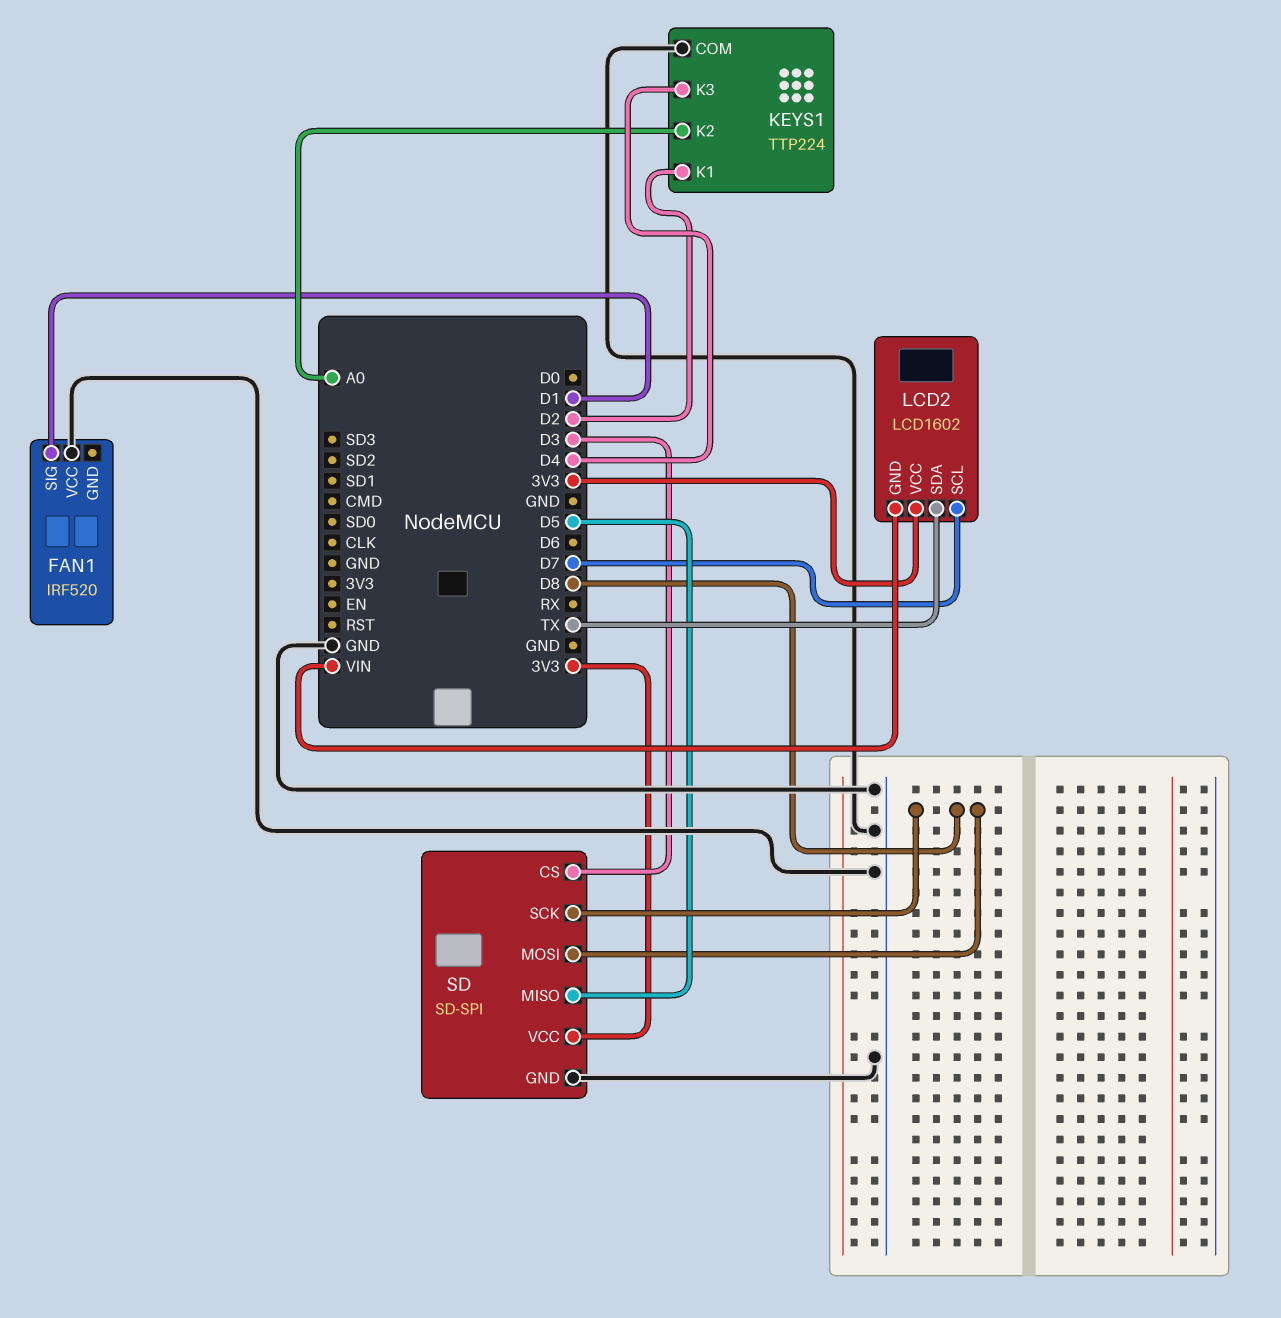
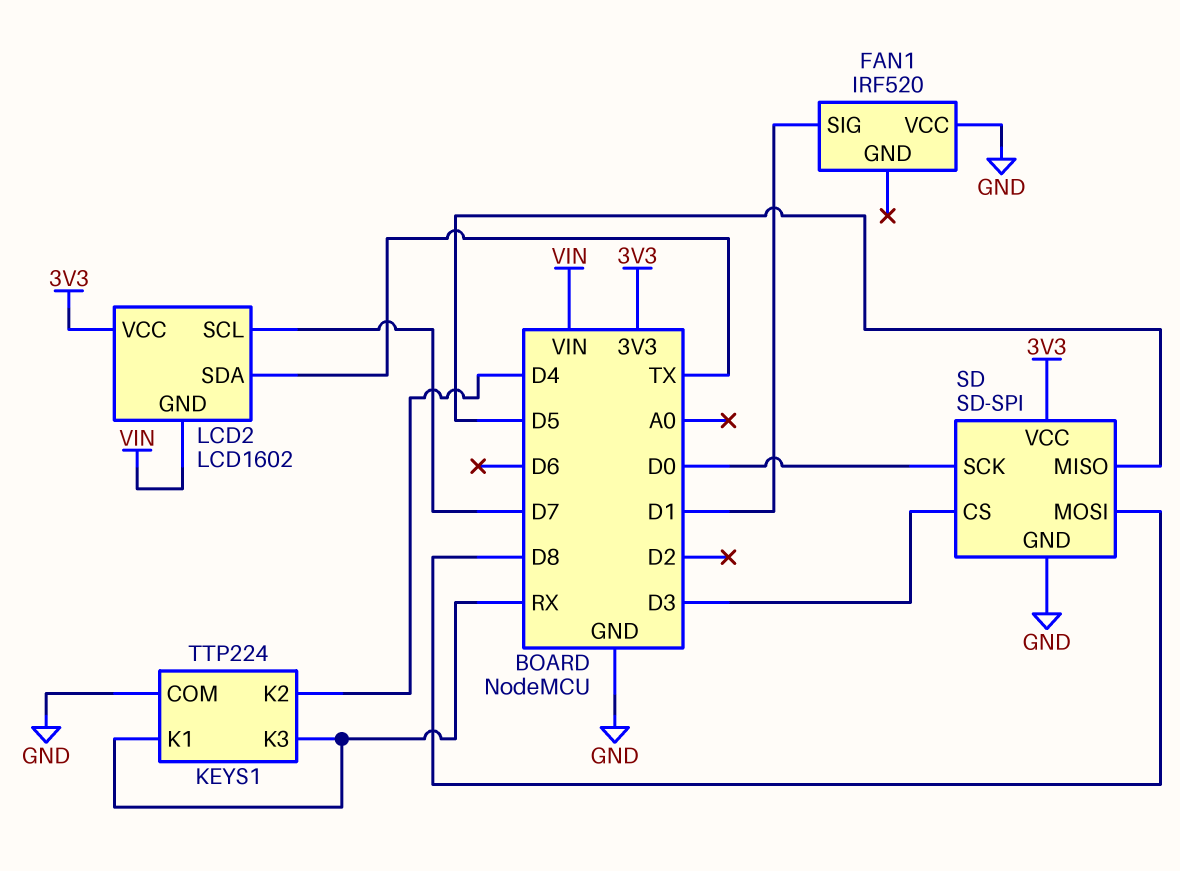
KEYS1 pin K1: D2 -> RX
KEYS1 pin K2: A0 -> D4
KEYS1 pin K3: D4 -> RX
SD pin SCK: D8 -> D0

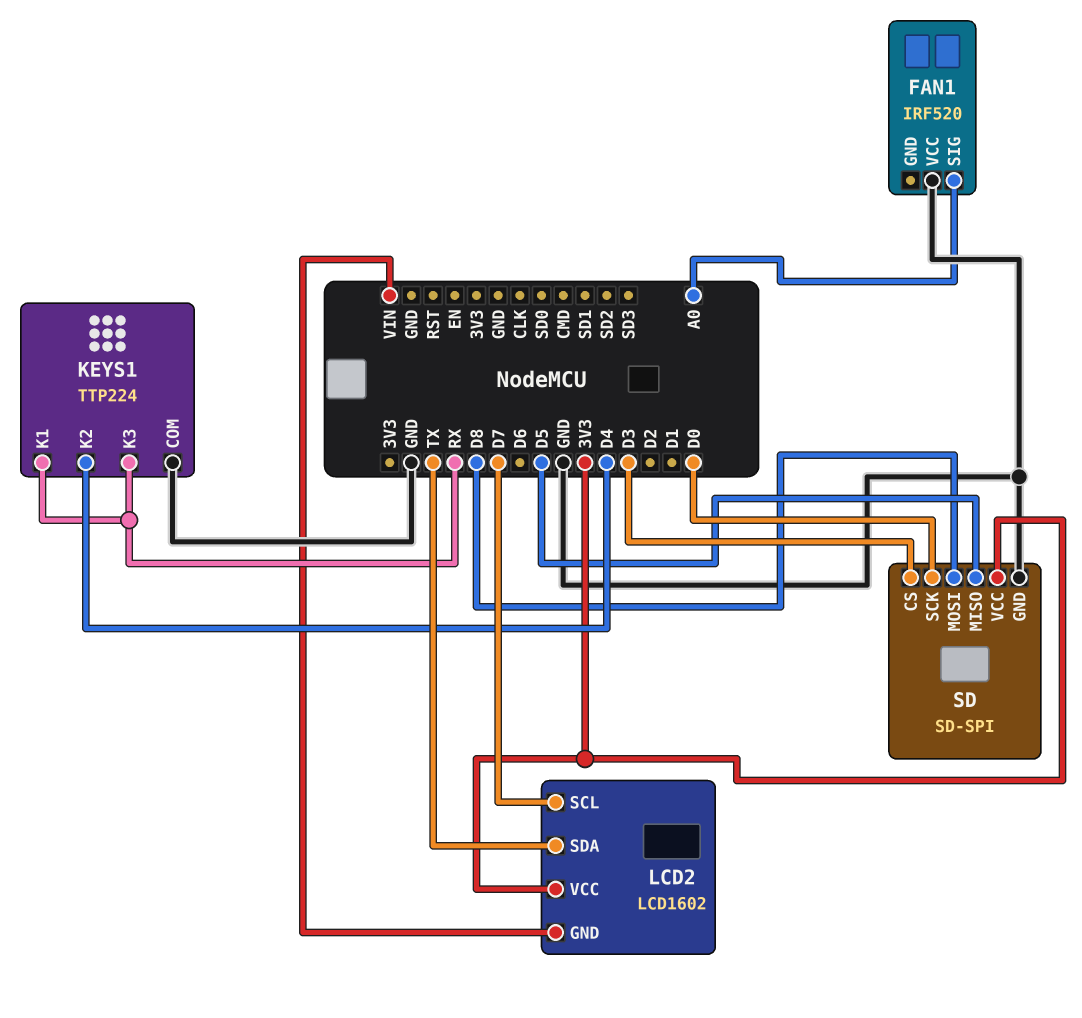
FAN1 pin SIG: D1 -> A0

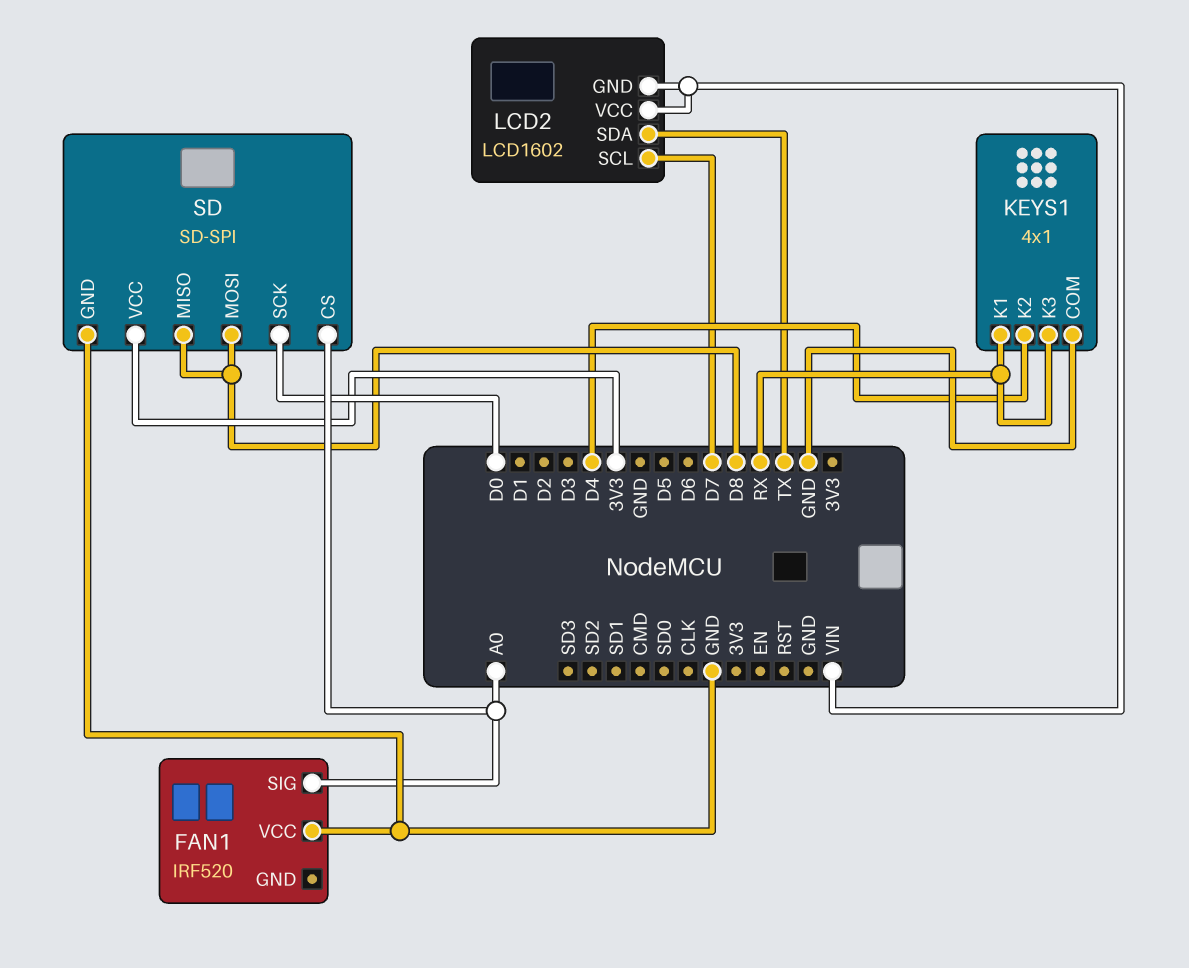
KEYS1: TTP224 -> 4x1
LCD2 pin VCC: 3V3 -> VIN
SD pin CS: D3 -> A0
SD pin MISO: D5 -> D8

